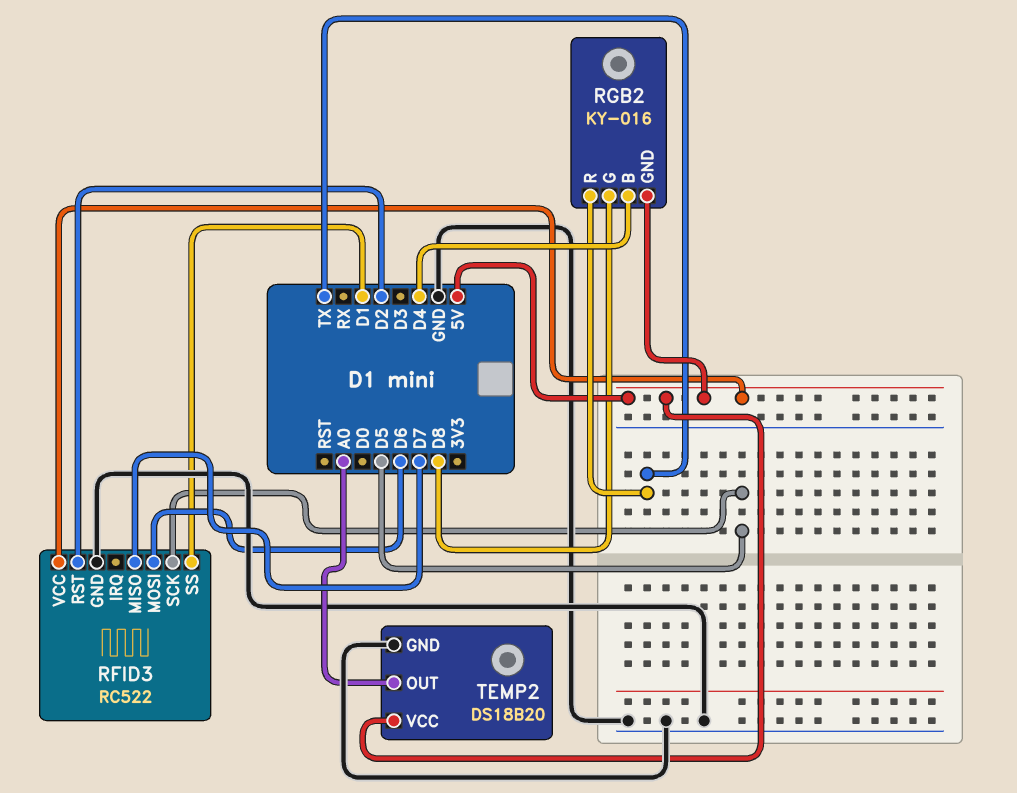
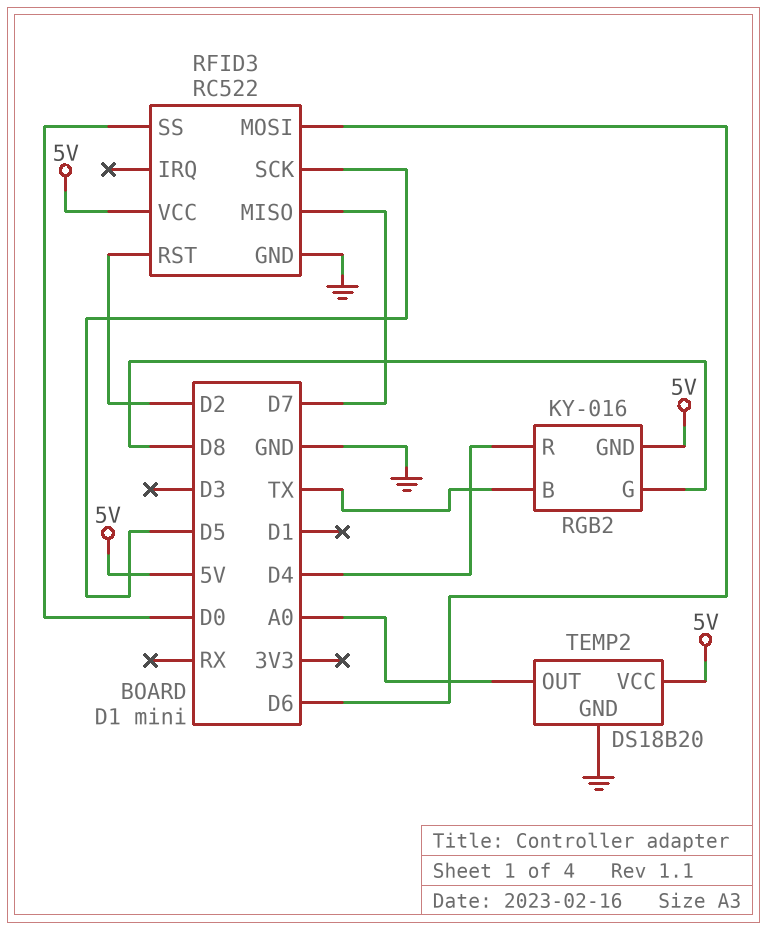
RFID3 pin SS: D1 -> D0
RGB2 pin B: D4 -> TX
RGB2 pin R: TX -> D4

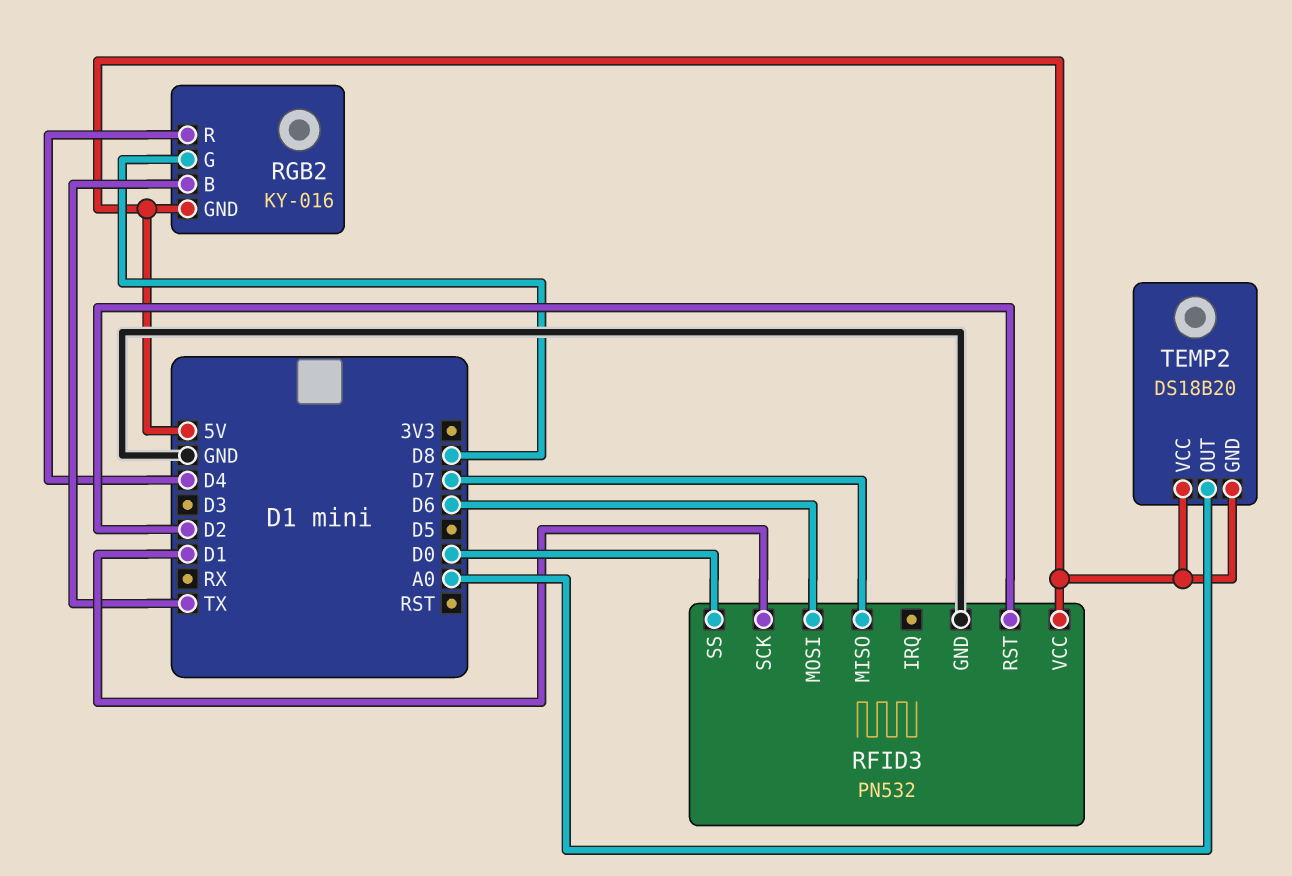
RFID3: RC522 -> PN532
RFID3 pin SCK: D5 -> D1
TEMP2 pin GND: GND -> 5V

